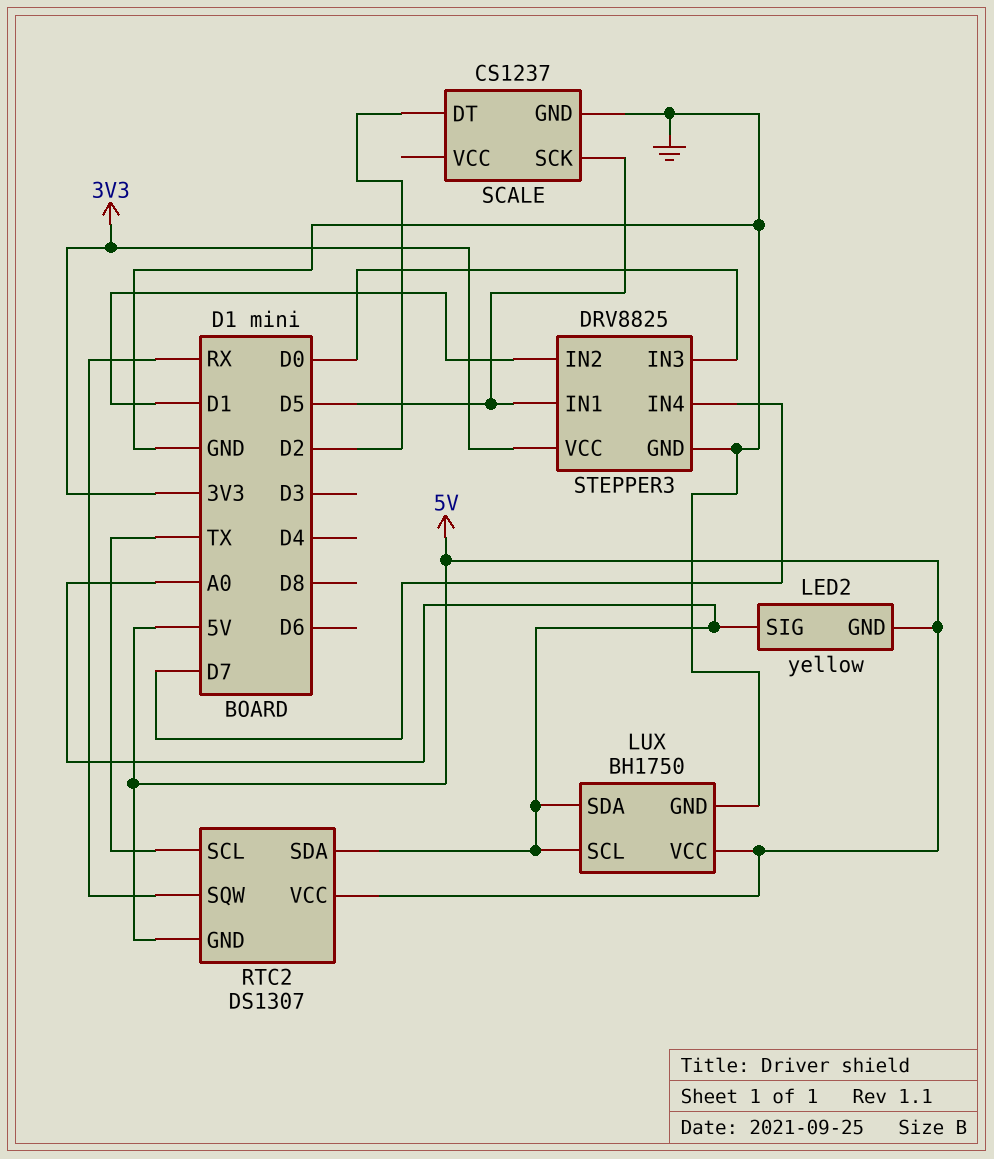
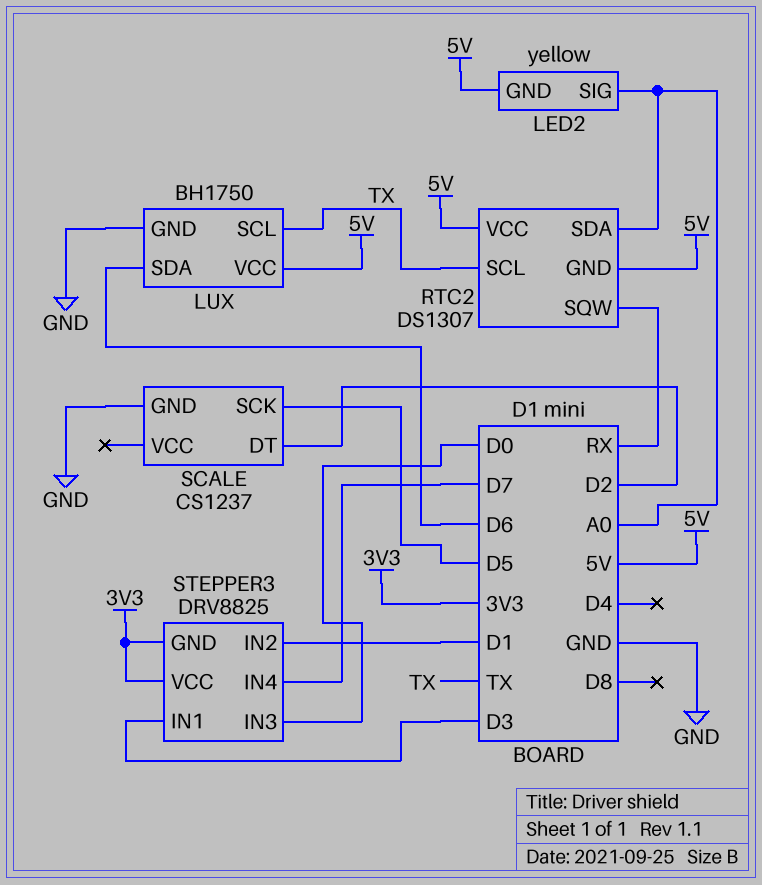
LUX pin SCL: A0 -> TX
LUX pin SDA: A0 -> D6
STEPPER3 pin GND: GND -> 3V3
STEPPER3 pin IN1: D5 -> D3

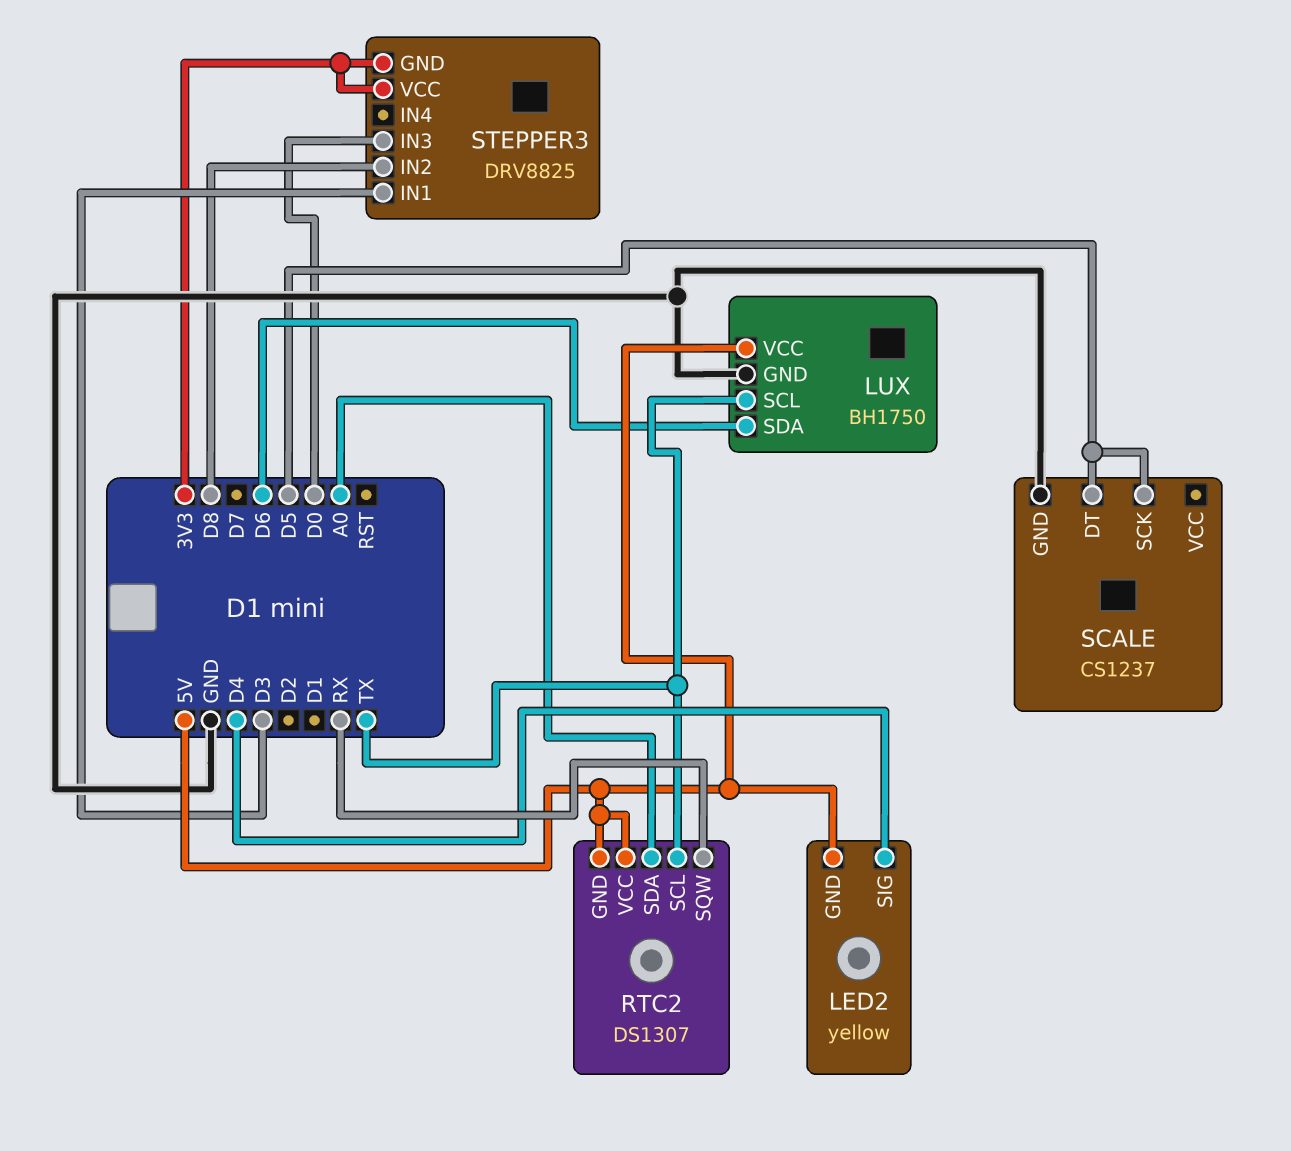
LED2 pin SIG: A0 -> D4
SCALE pin DT: D2 -> D5
STEPPER3 pin IN2: D1 -> D8
STEPPER3 pin IN4: D7 -> none

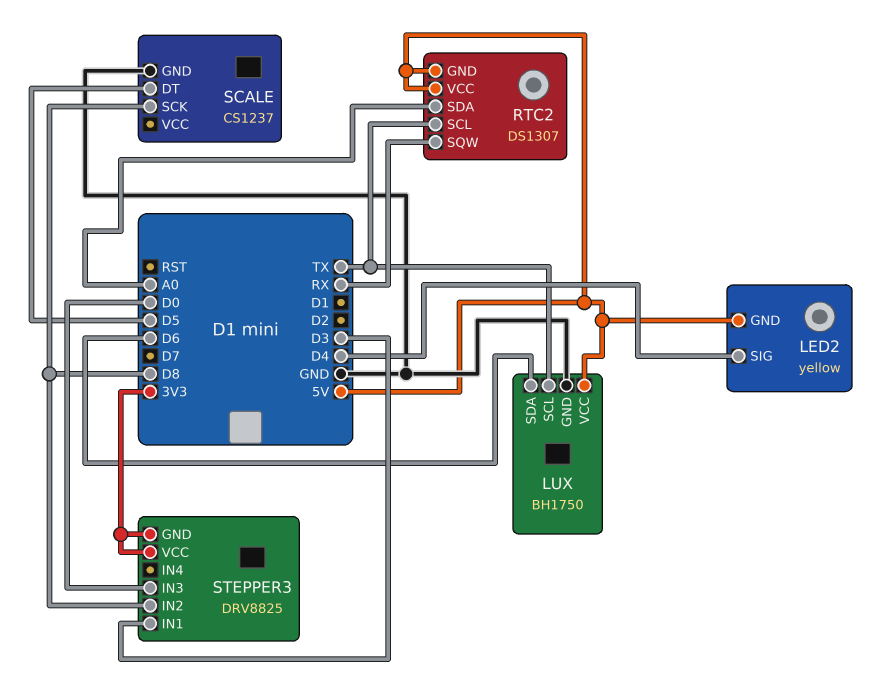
SCALE pin SCK: D5 -> D8

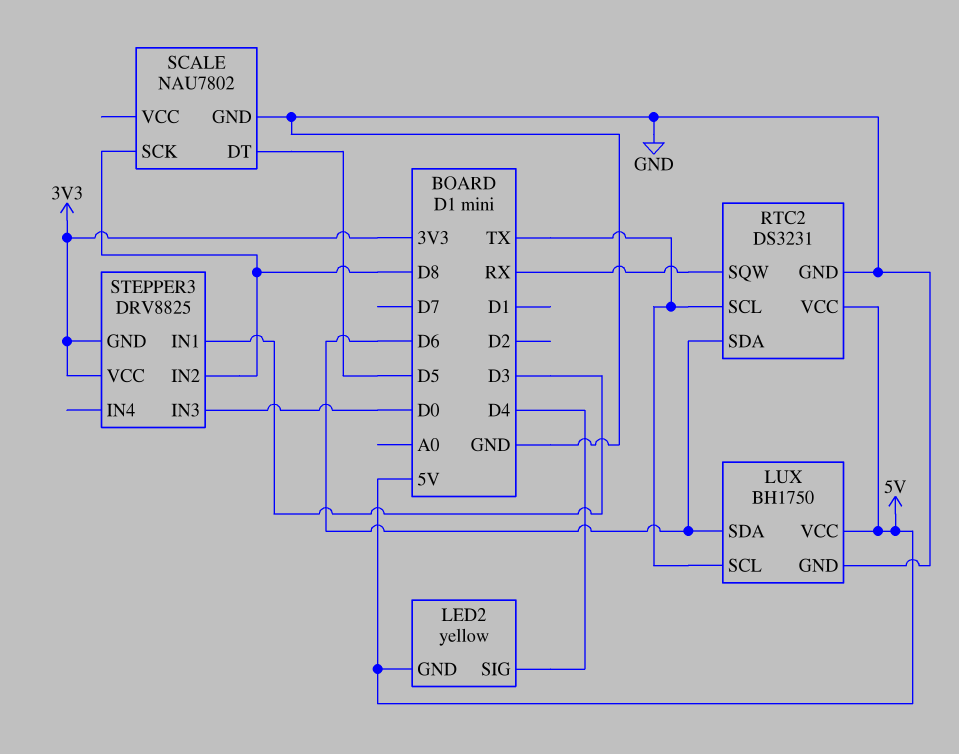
RTC2: DS1307 -> DS3231
RTC2 pin GND: 5V -> GND
RTC2 pin SDA: A0 -> D6
SCALE: CS1237 -> NAU7802

